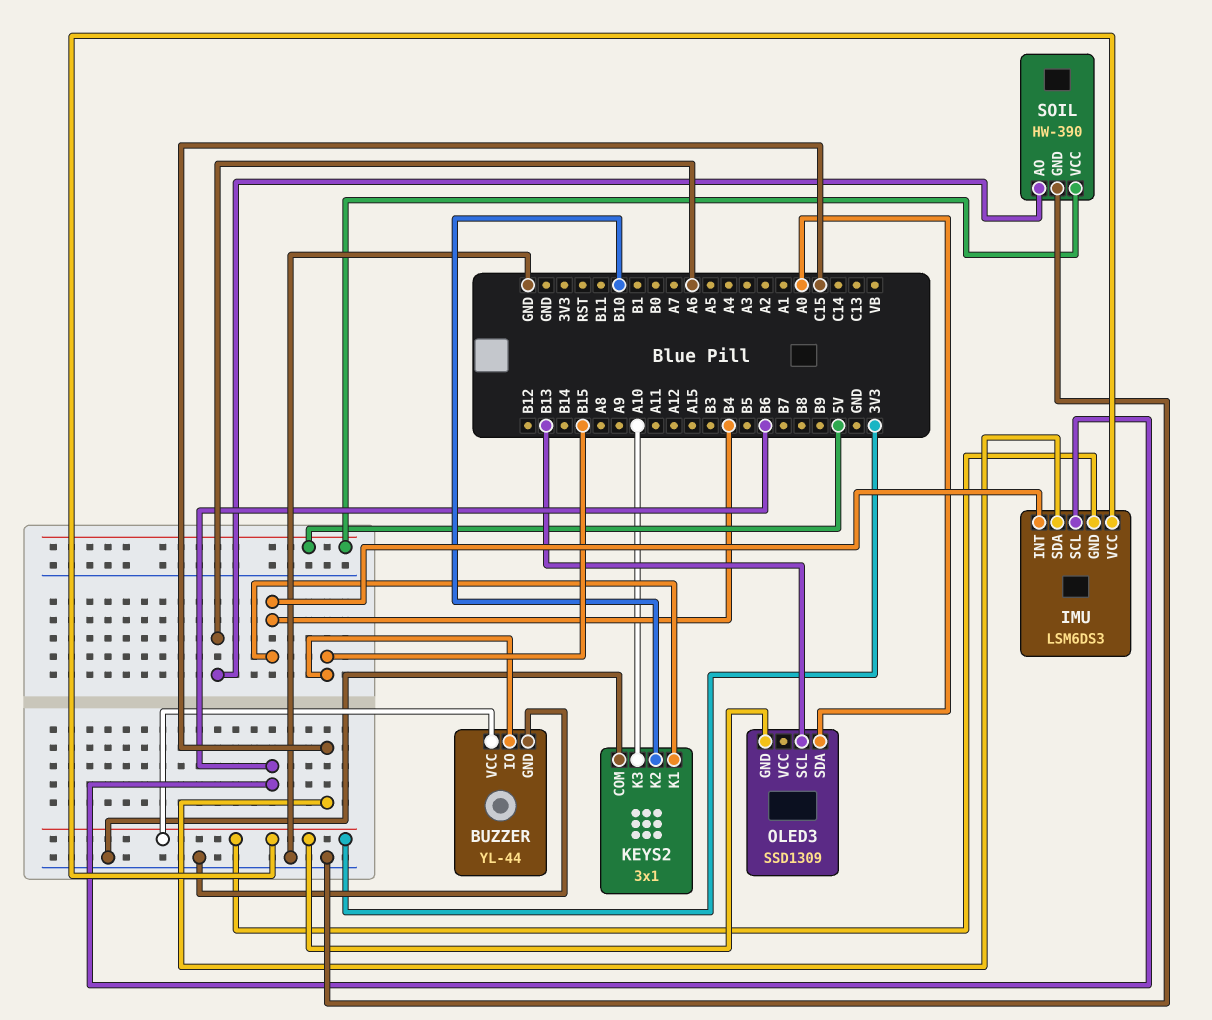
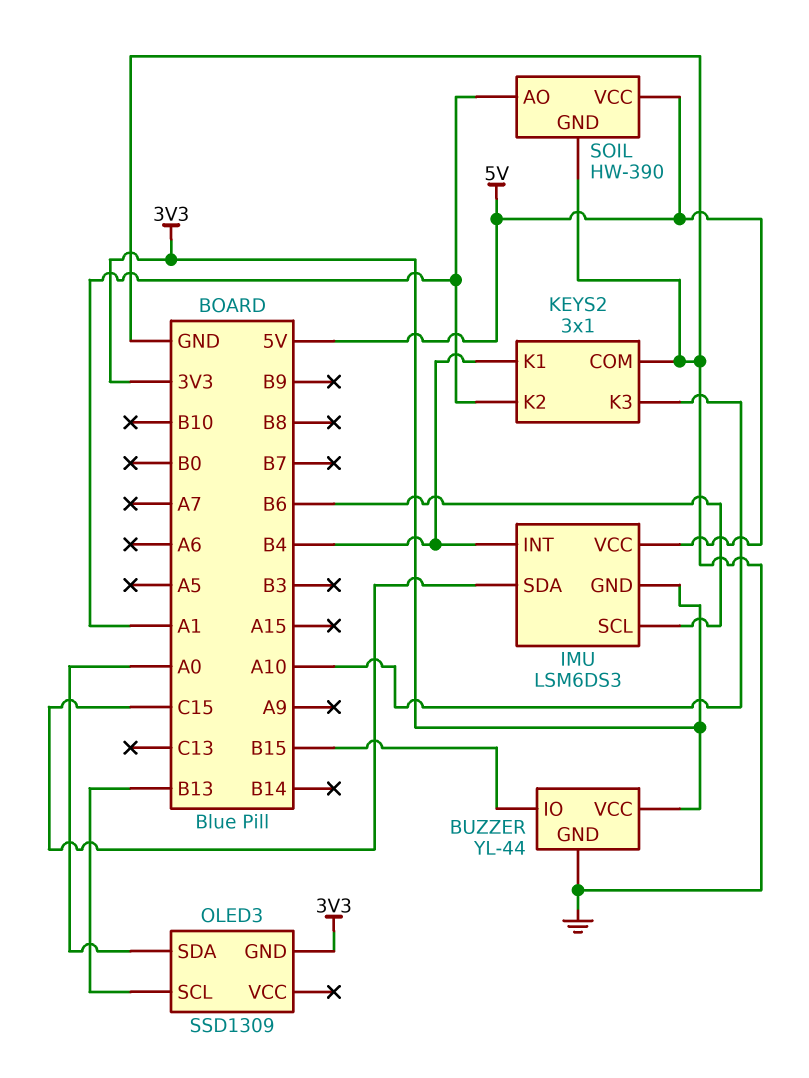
IMU pin VCC: 3V3 -> 5V
KEYS2 pin K2: B10 -> A1
SOIL pin AO: A6 -> A1

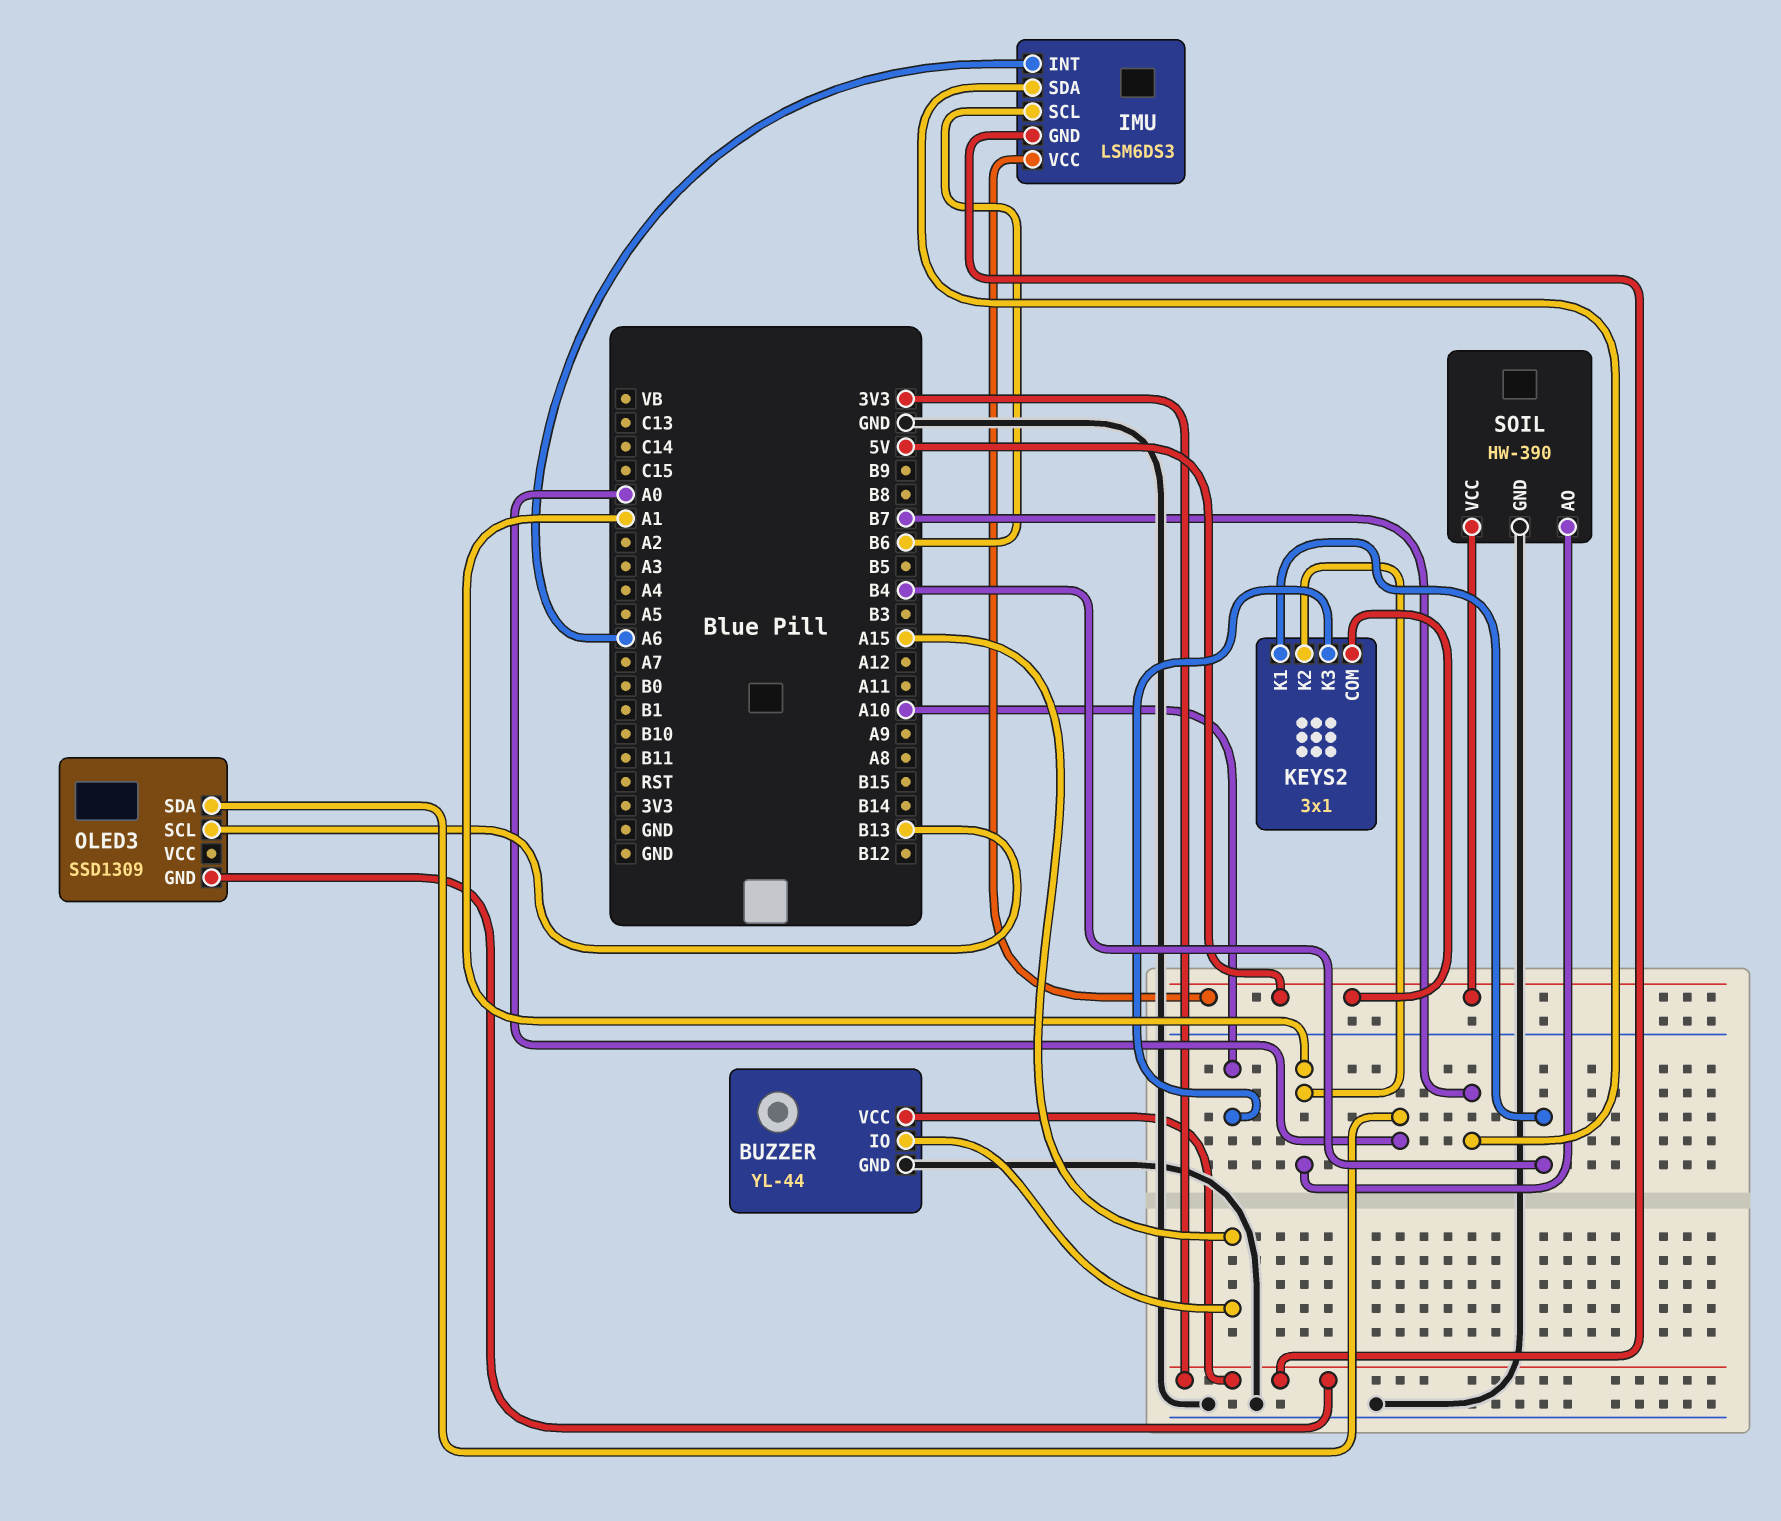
BUZZER pin IO: B15 -> A15
IMU pin INT: B4 -> A6
IMU pin SDA: C15 -> B7
KEYS2 pin COM: GND -> 5V

